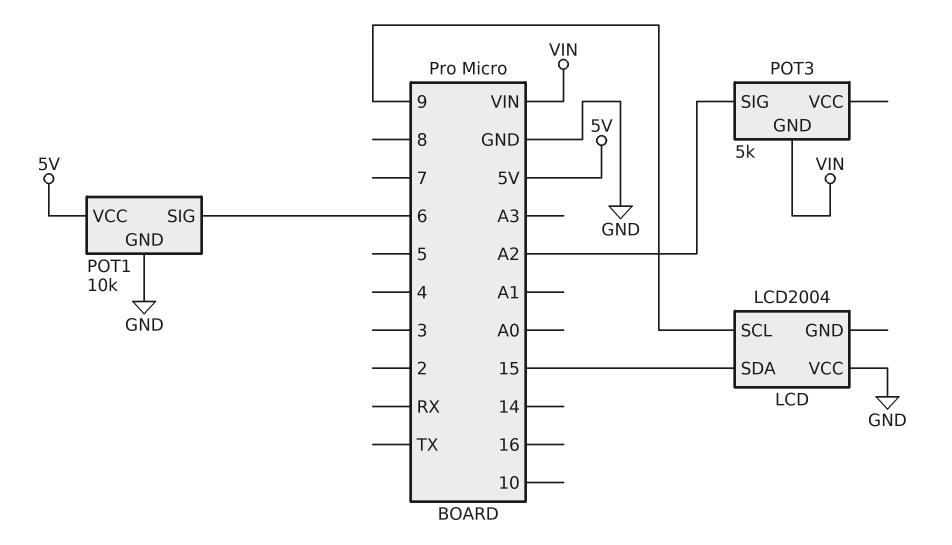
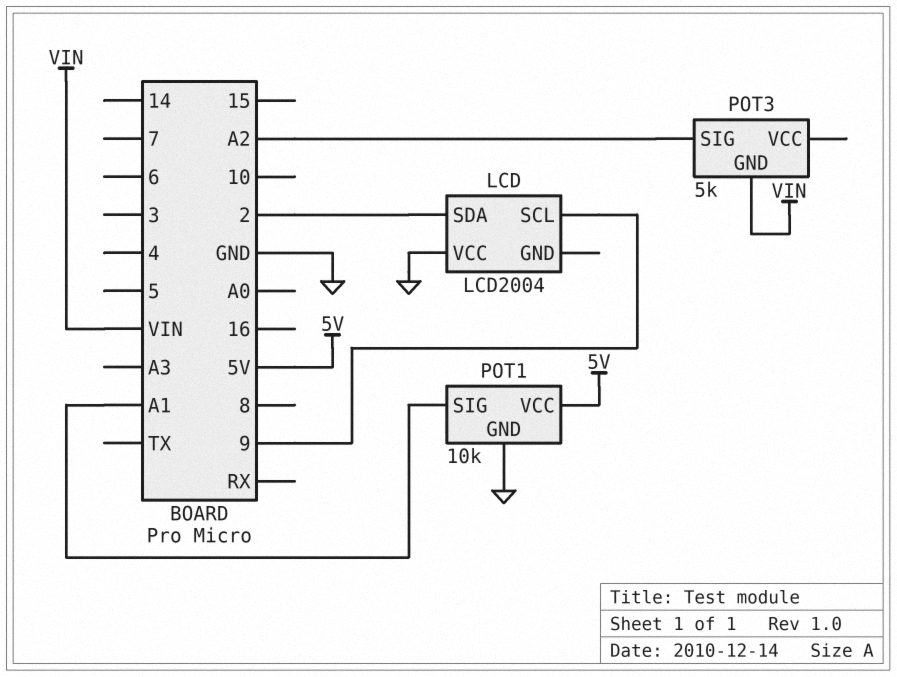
LCD pin SDA: 15 -> 2
POT1 pin SIG: 6 -> A1

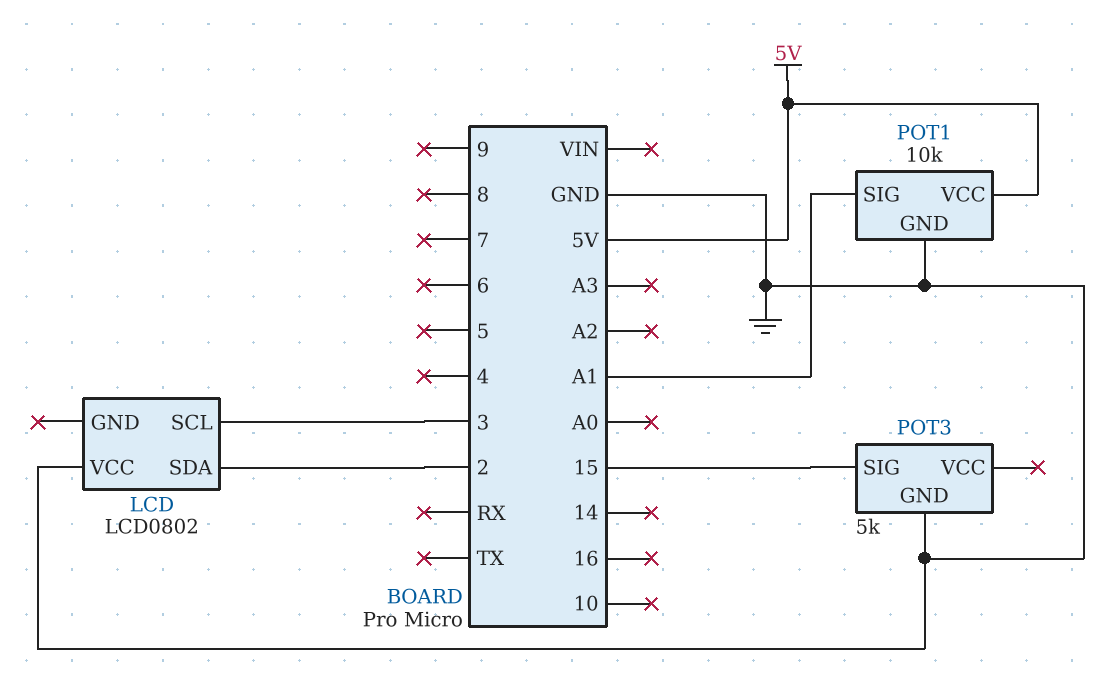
LCD: LCD2004 -> LCD0802
LCD pin SCL: 9 -> 3
POT3 pin GND: VIN -> GND
POT3 pin SIG: A2 -> 15

